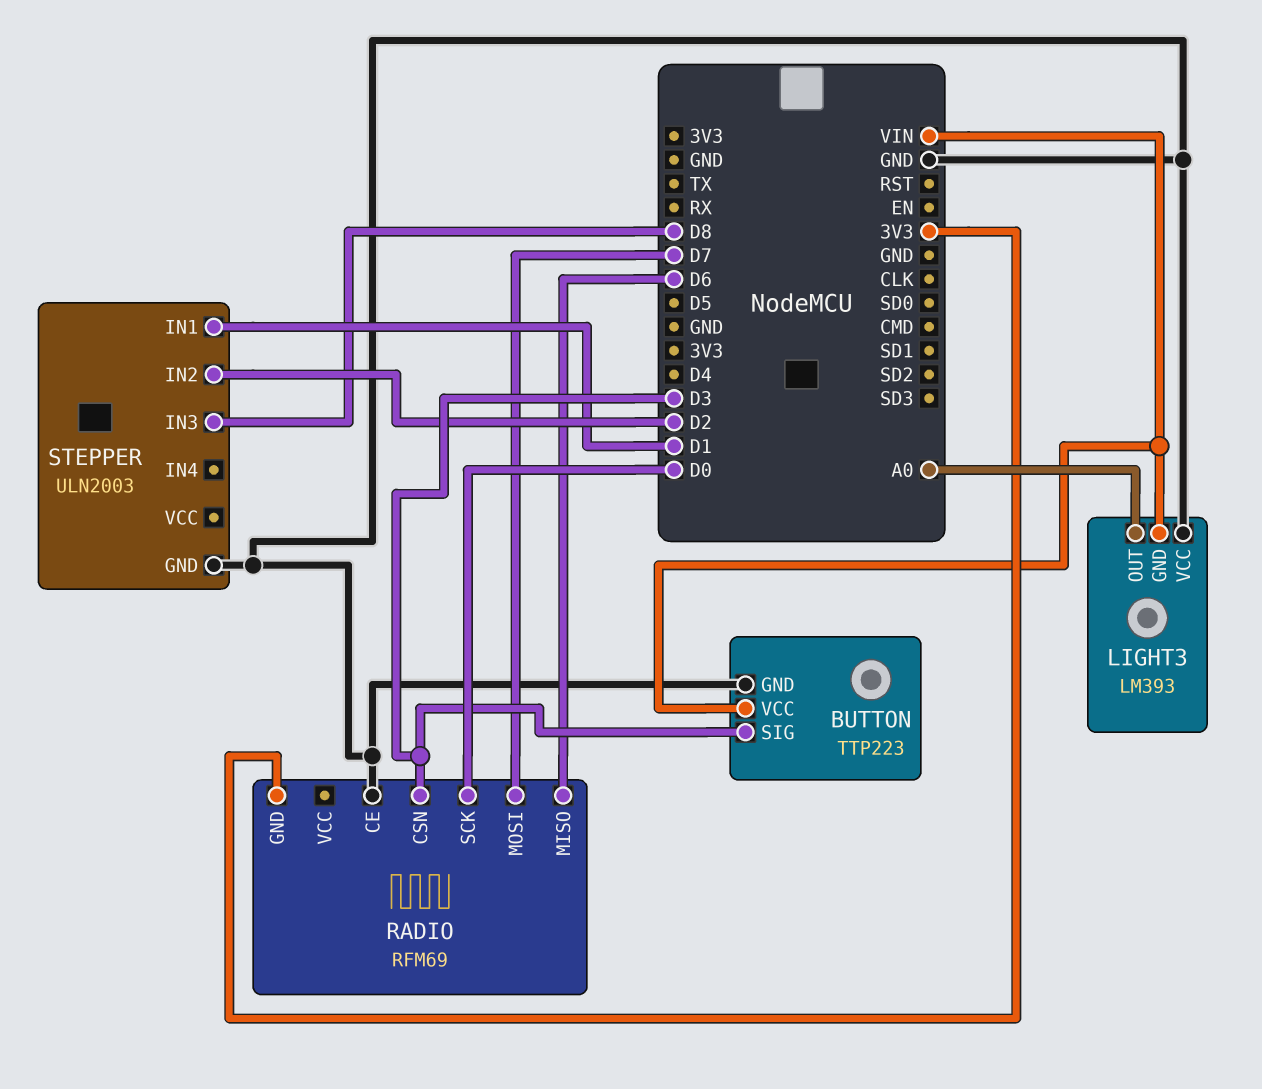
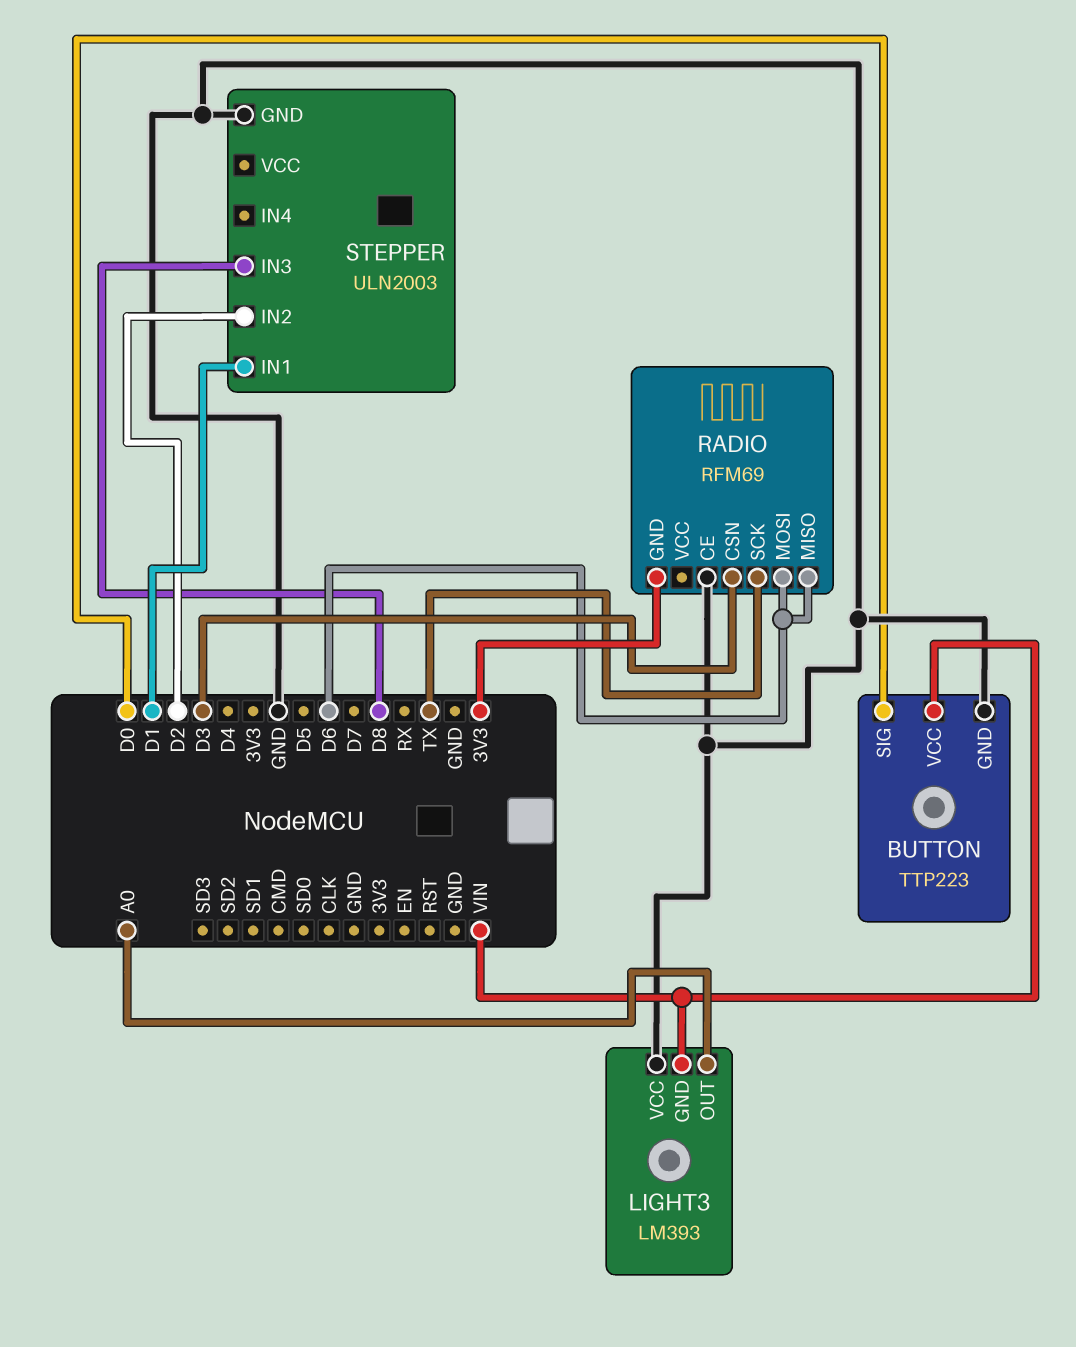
BUTTON pin SIG: D3 -> D0
RADIO pin MOSI: D7 -> D6
RADIO pin SCK: D0 -> TX

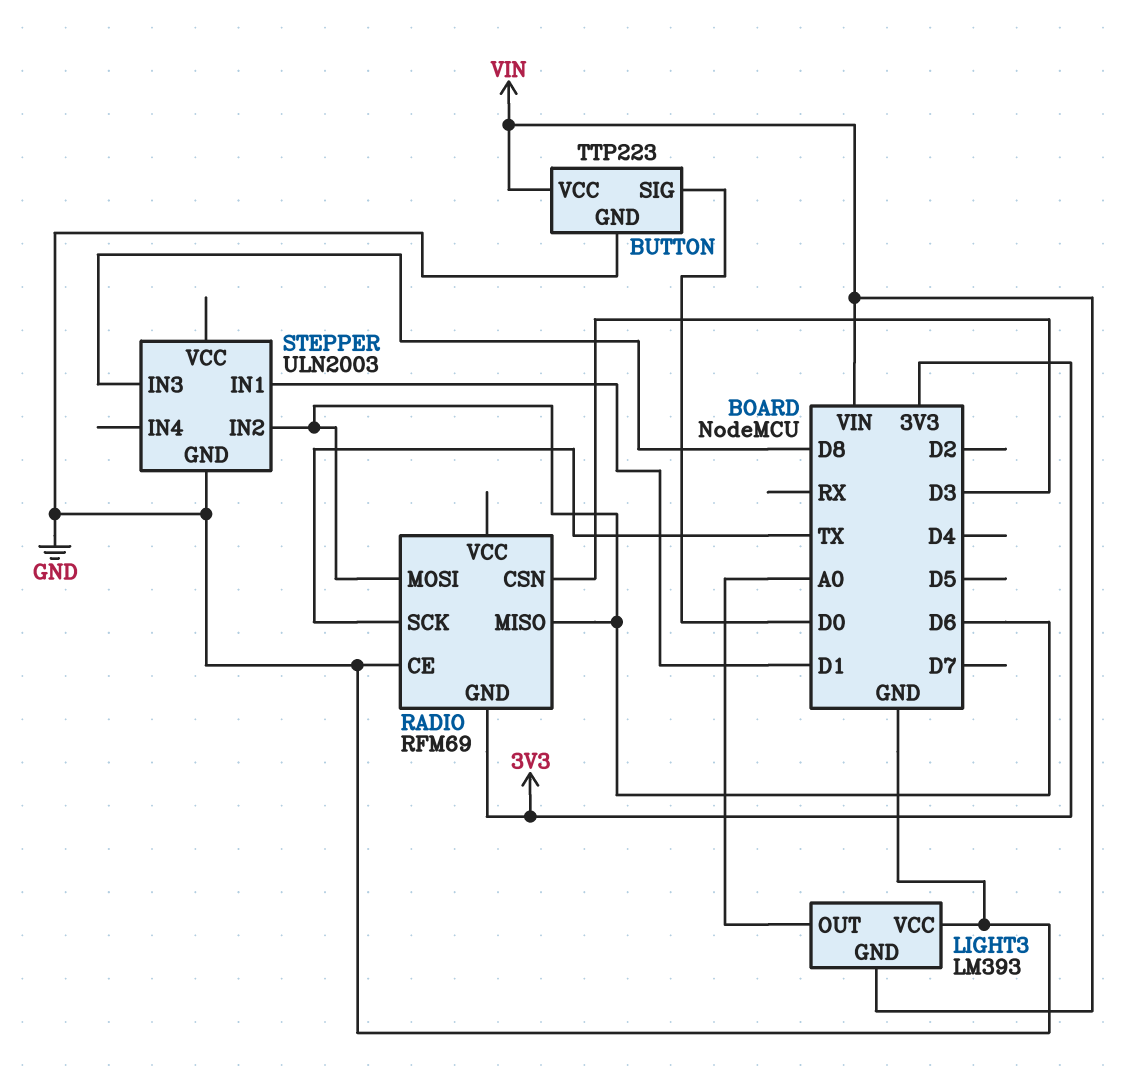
STEPPER pin IN2: D2 -> D6

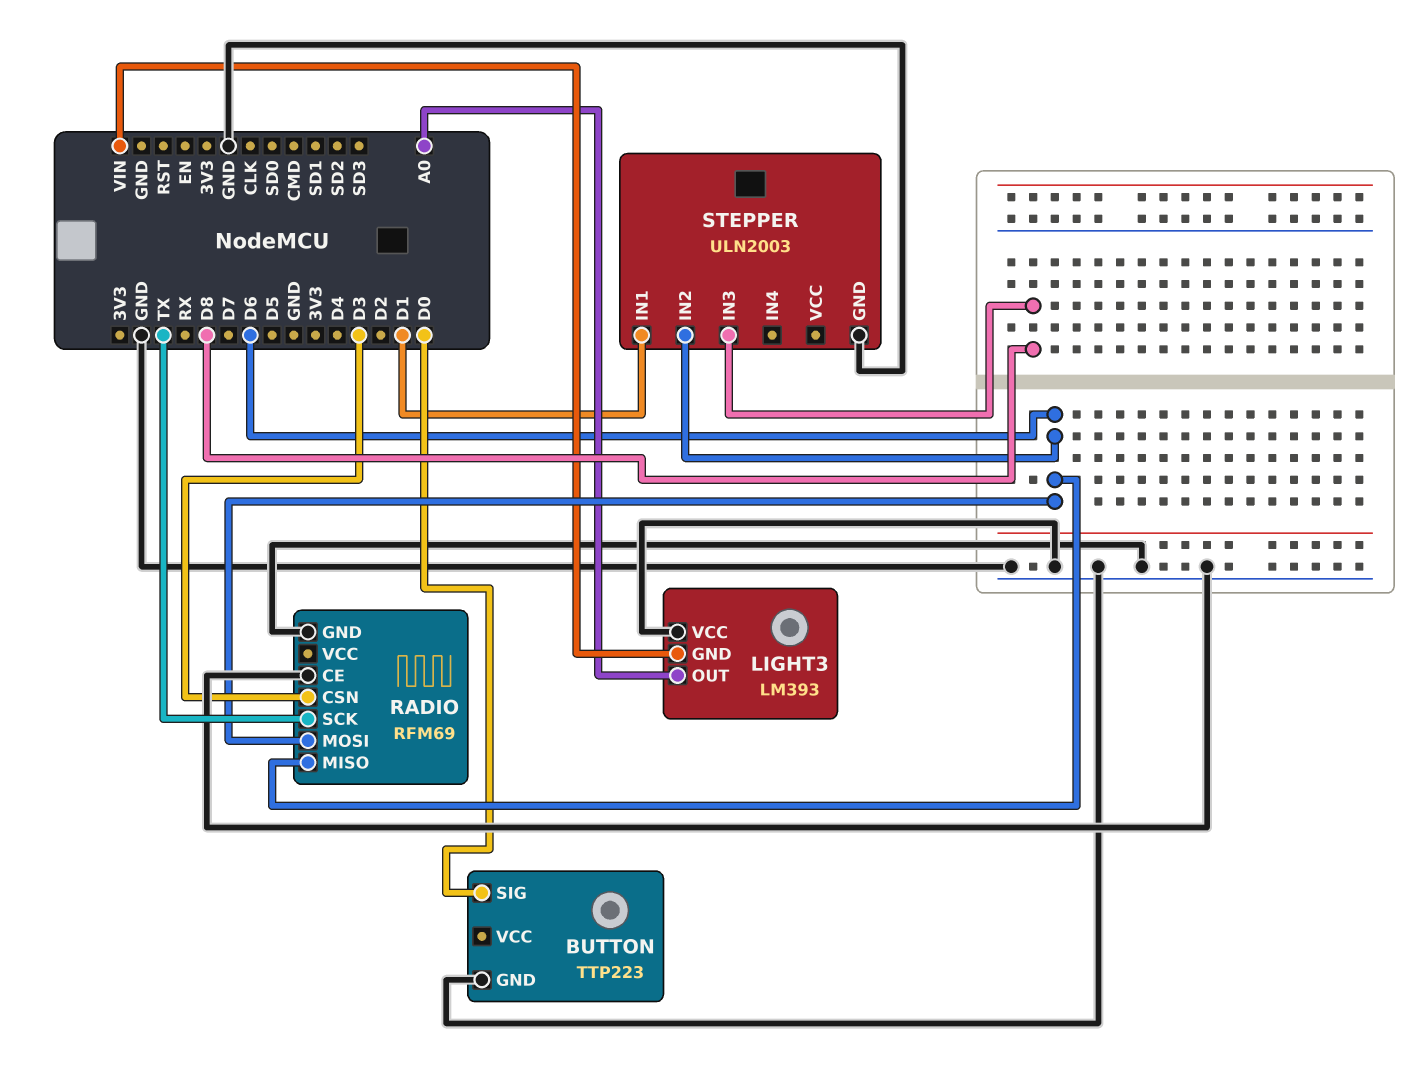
BUTTON pin VCC: VIN -> none
RADIO pin GND: 3V3 -> GND

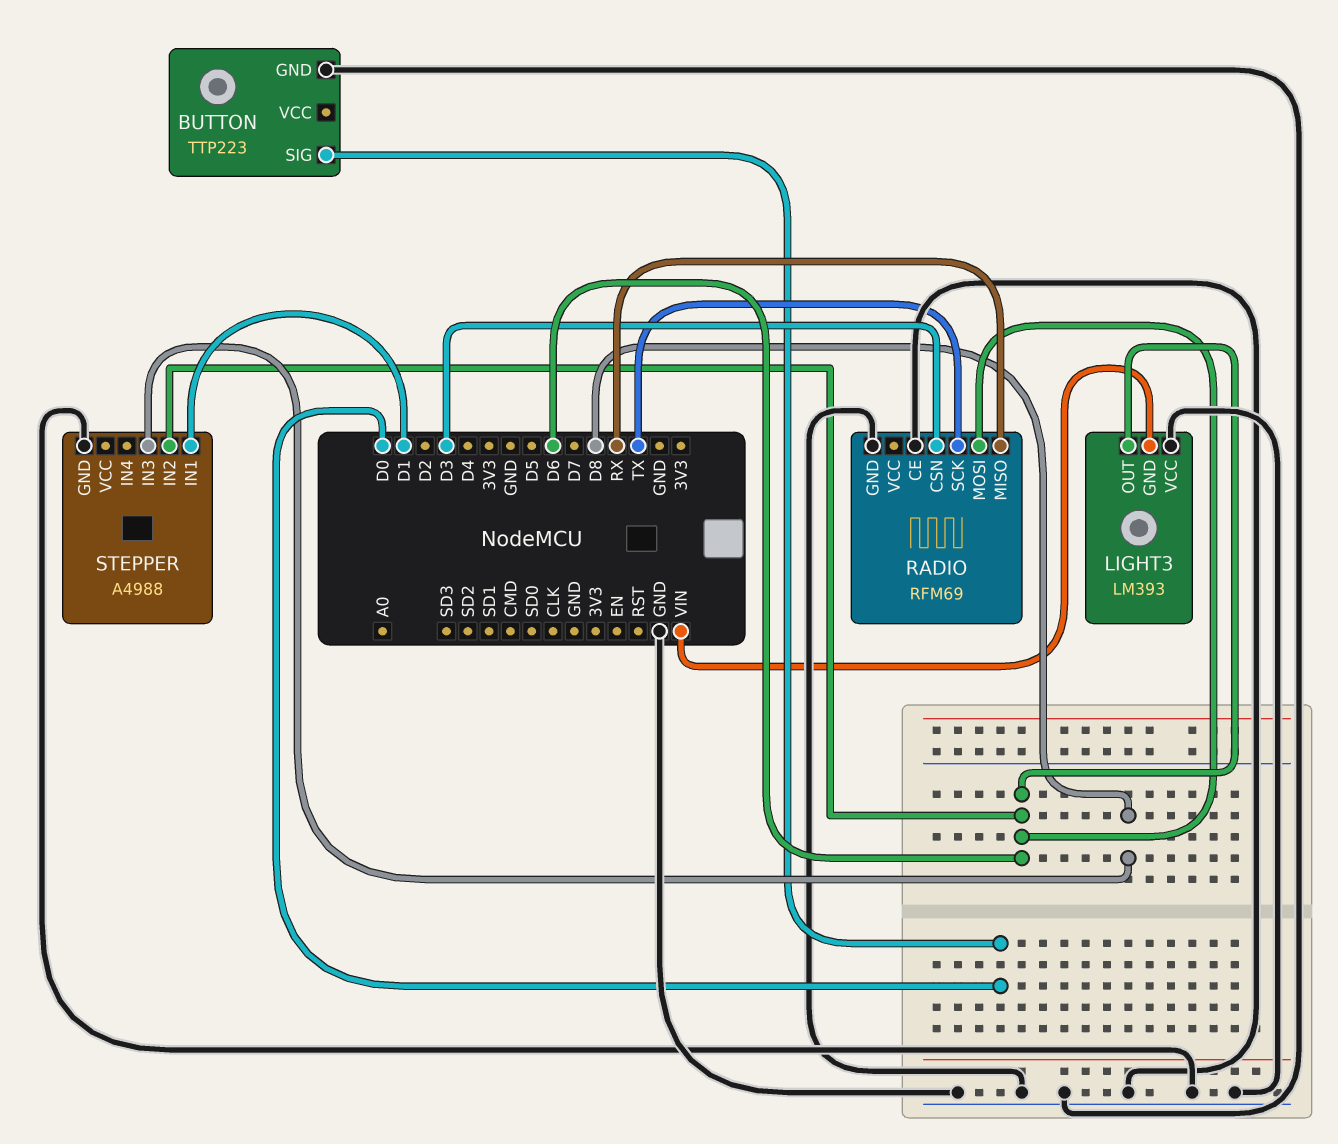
LIGHT3 pin OUT: A0 -> D6
RADIO pin MISO: D6 -> RX
STEPPER: ULN2003 -> A4988

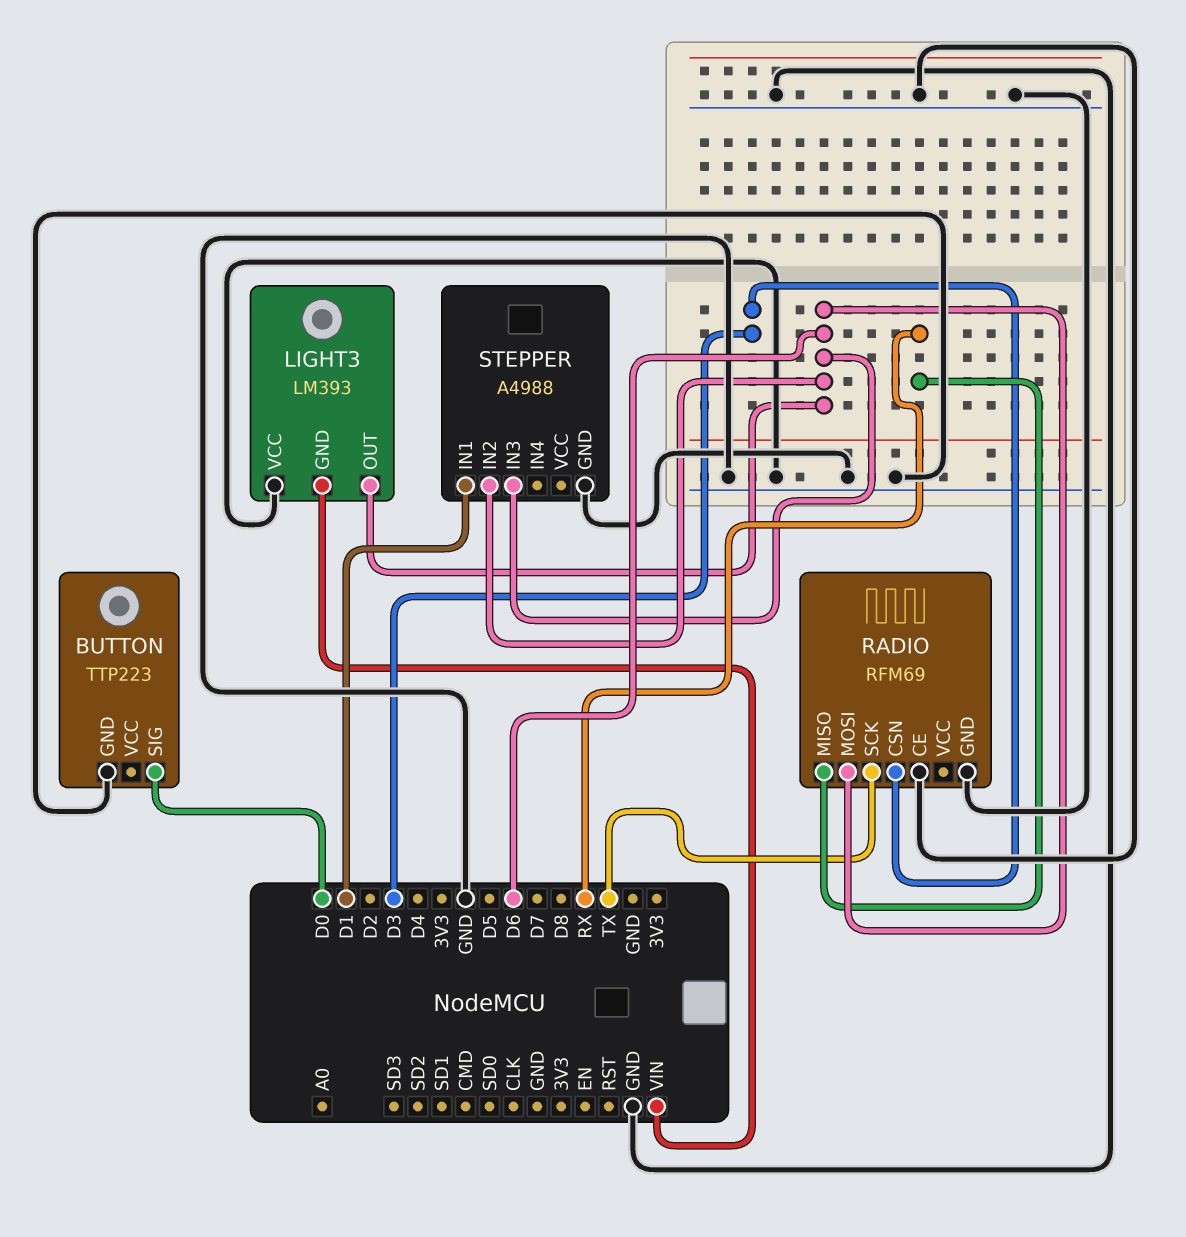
STEPPER pin IN3: D8 -> D6

